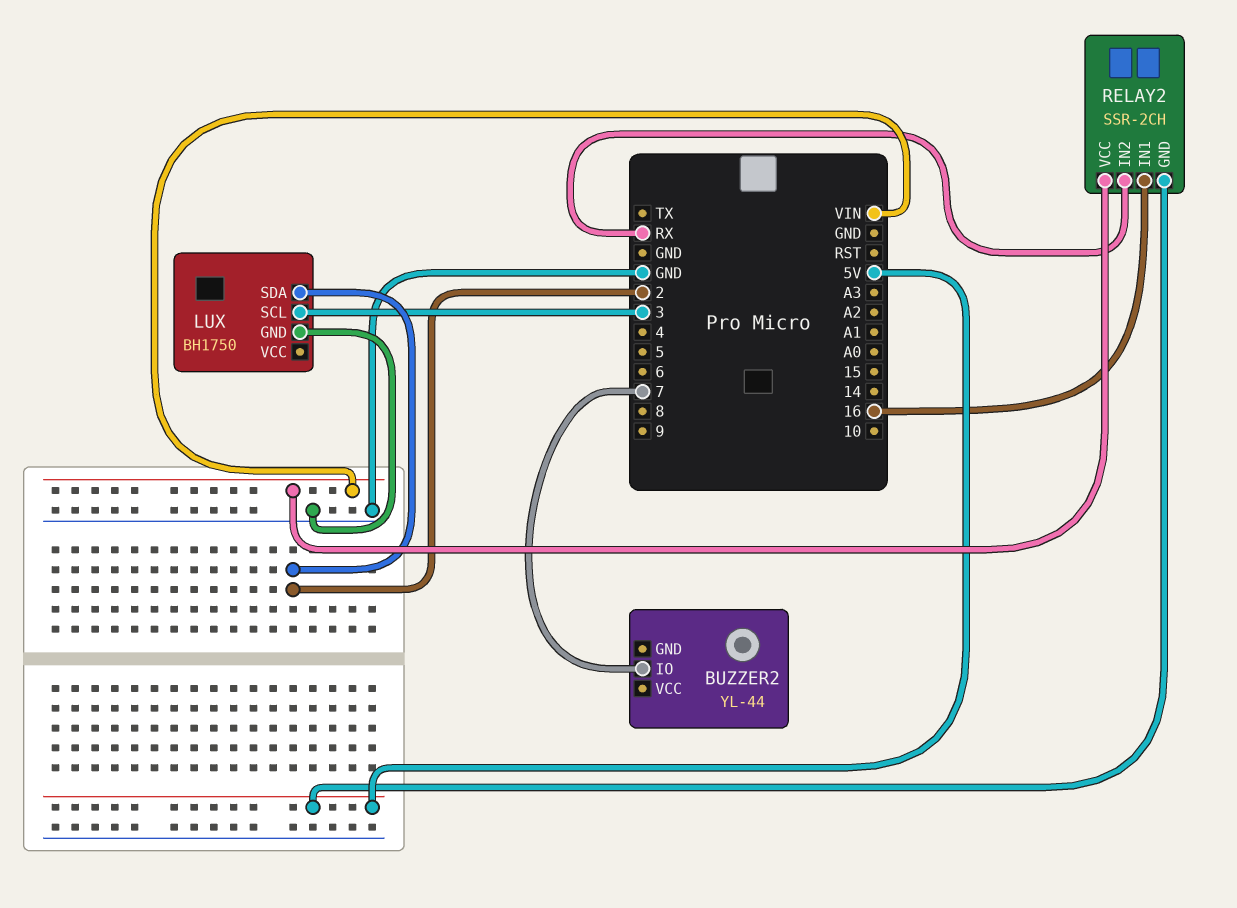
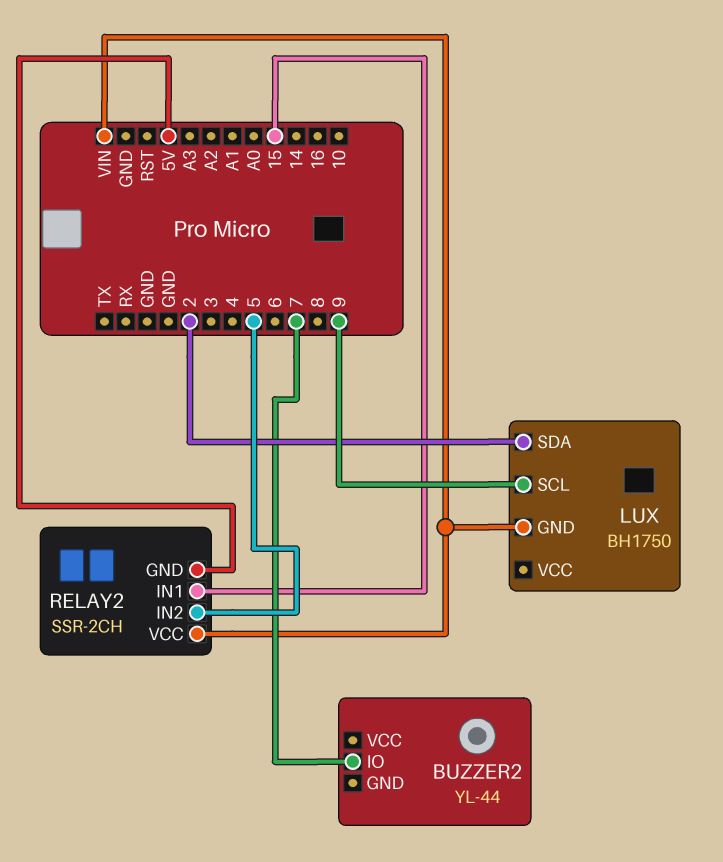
LUX pin GND: GND -> VIN
LUX pin SCL: 3 -> 9
RELAY2 pin IN1: 16 -> 15
RELAY2 pin IN2: RX -> 5

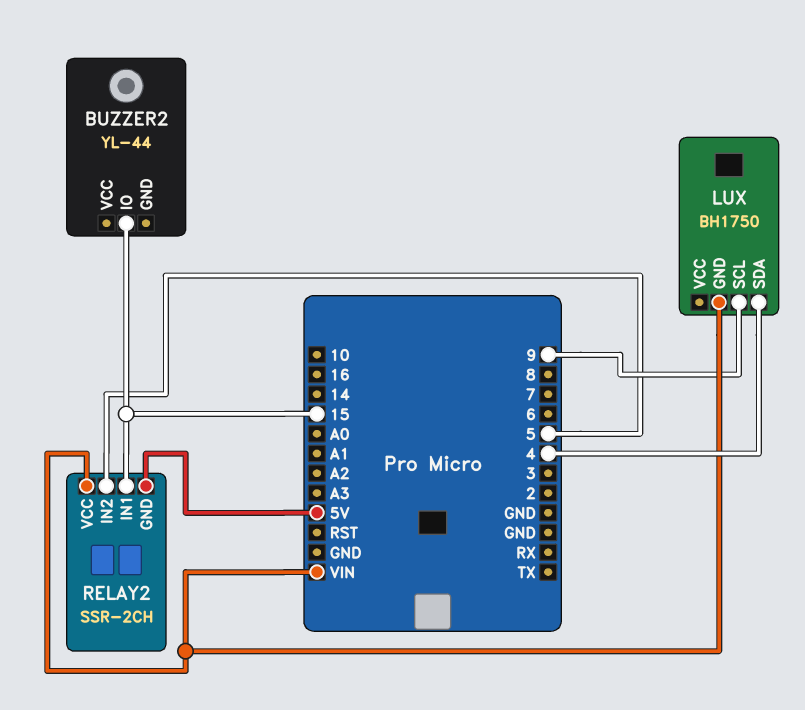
BUZZER2 pin IO: 7 -> 15
LUX pin SDA: 2 -> 4

